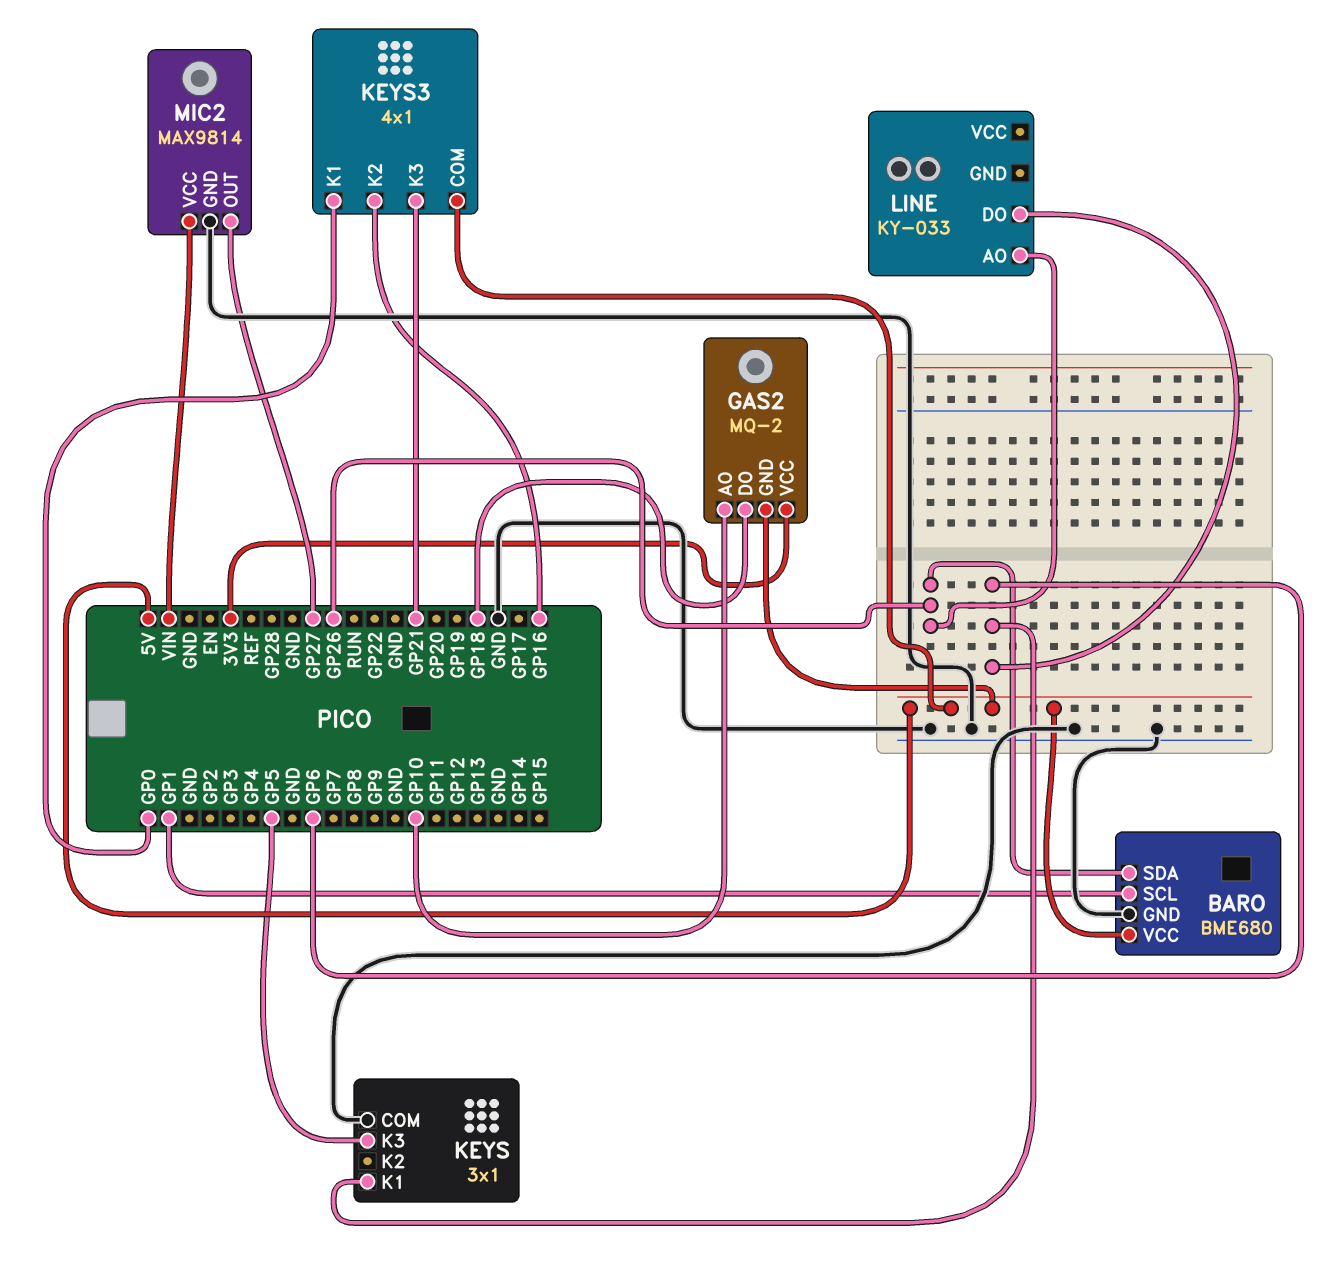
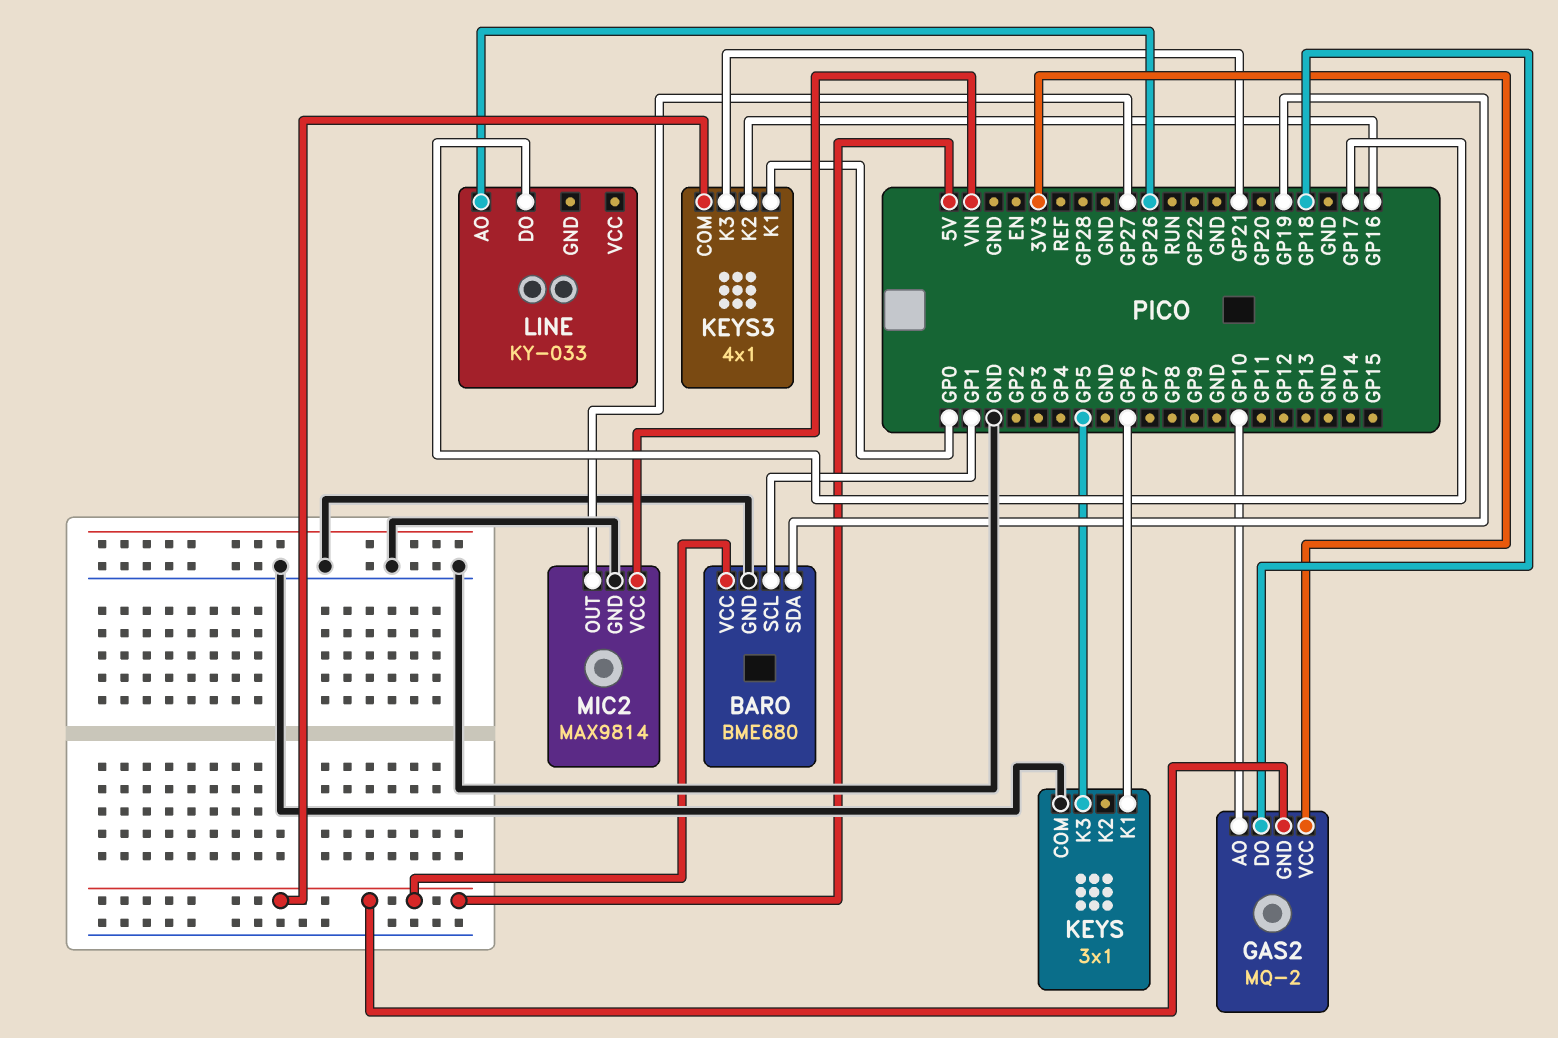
BARO pin SDA: GP26 -> GP19
LINE pin DO: GP6 -> GP17

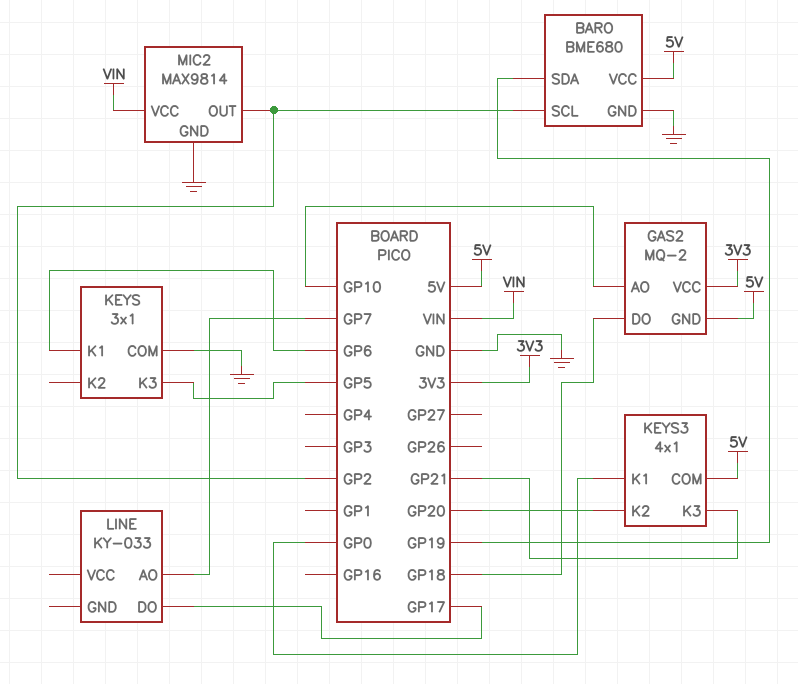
BARO pin SCL: GP1 -> GP2
KEYS3 pin K2: GP16 -> GP20
LINE pin AO: GP26 -> GP7
MIC2 pin OUT: GP27 -> GP2

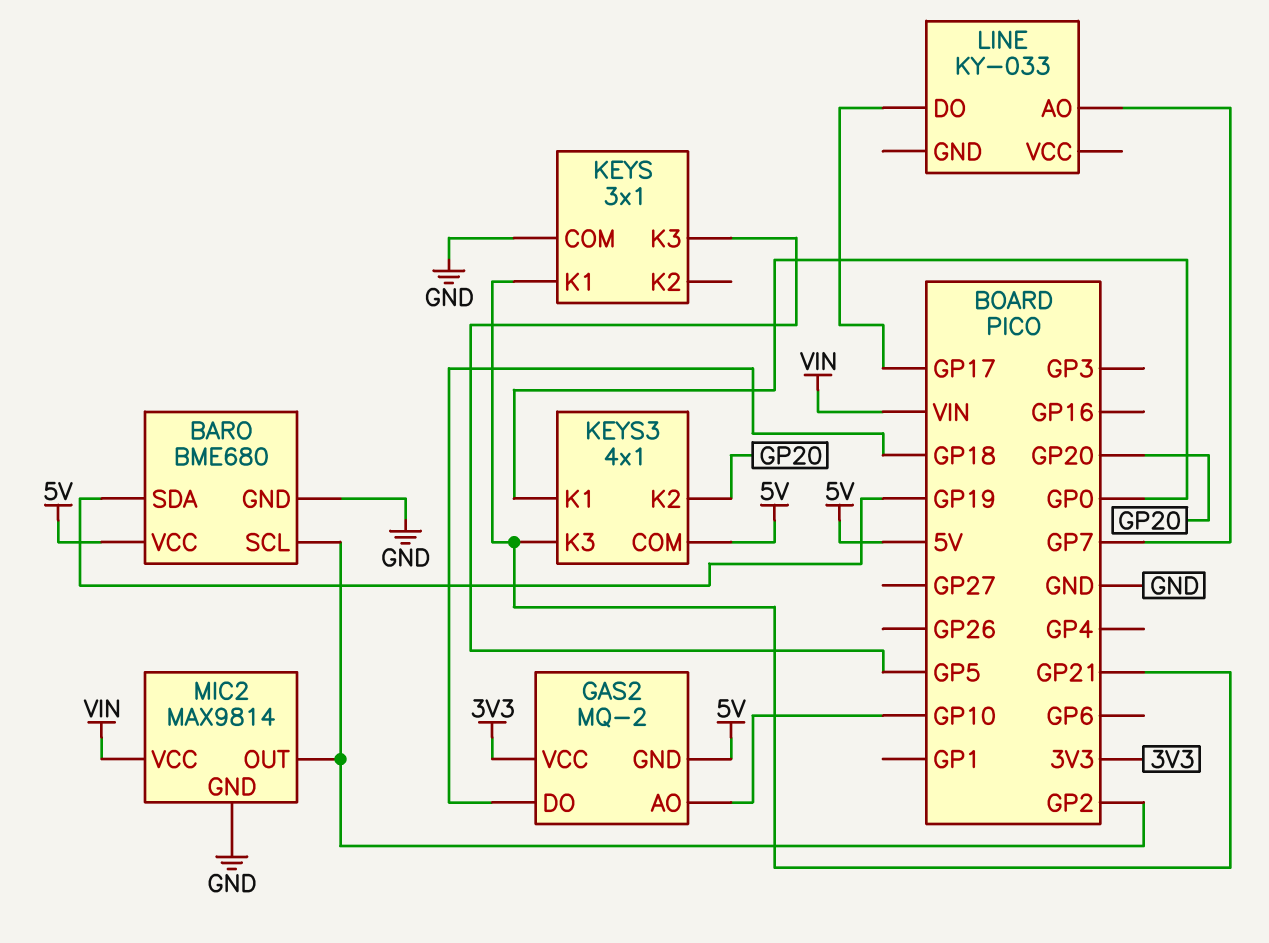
KEYS pin K1: GP6 -> GP21

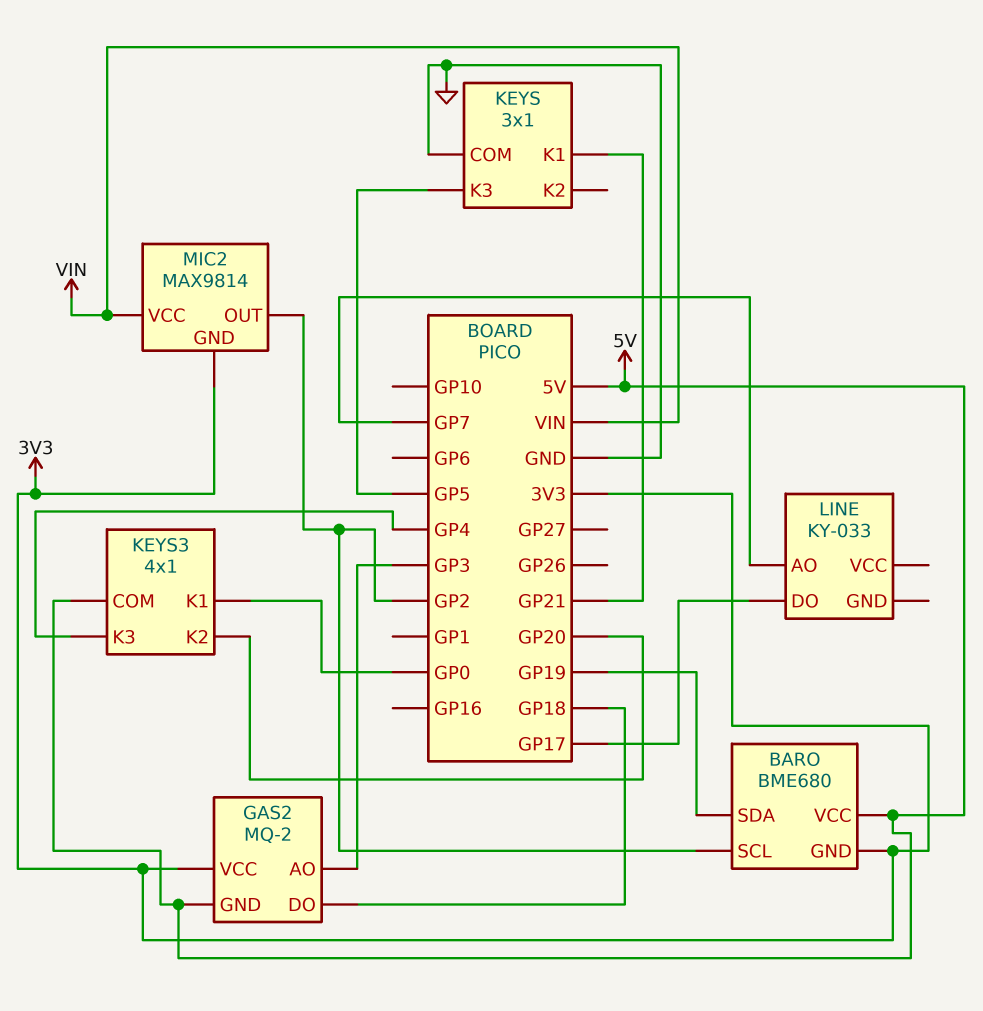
BARO pin GND: GND -> 3V3
GAS2 pin AO: GP10 -> GP3
KEYS3 pin K3: GP21 -> GP4
MIC2 pin GND: GND -> 3V3

